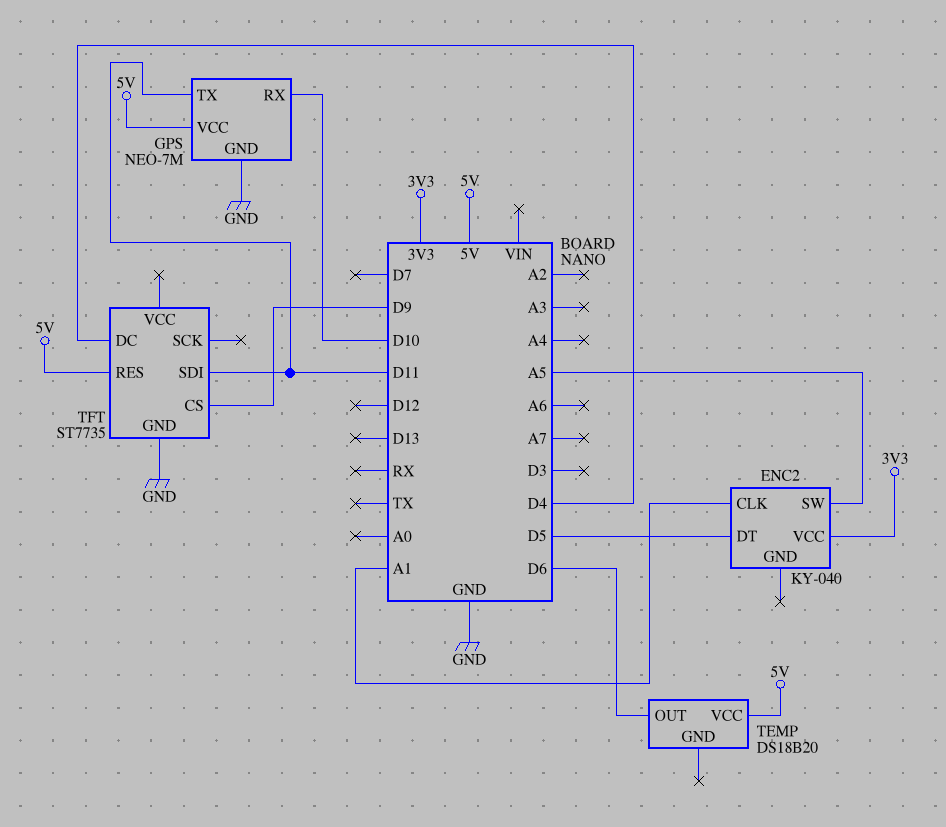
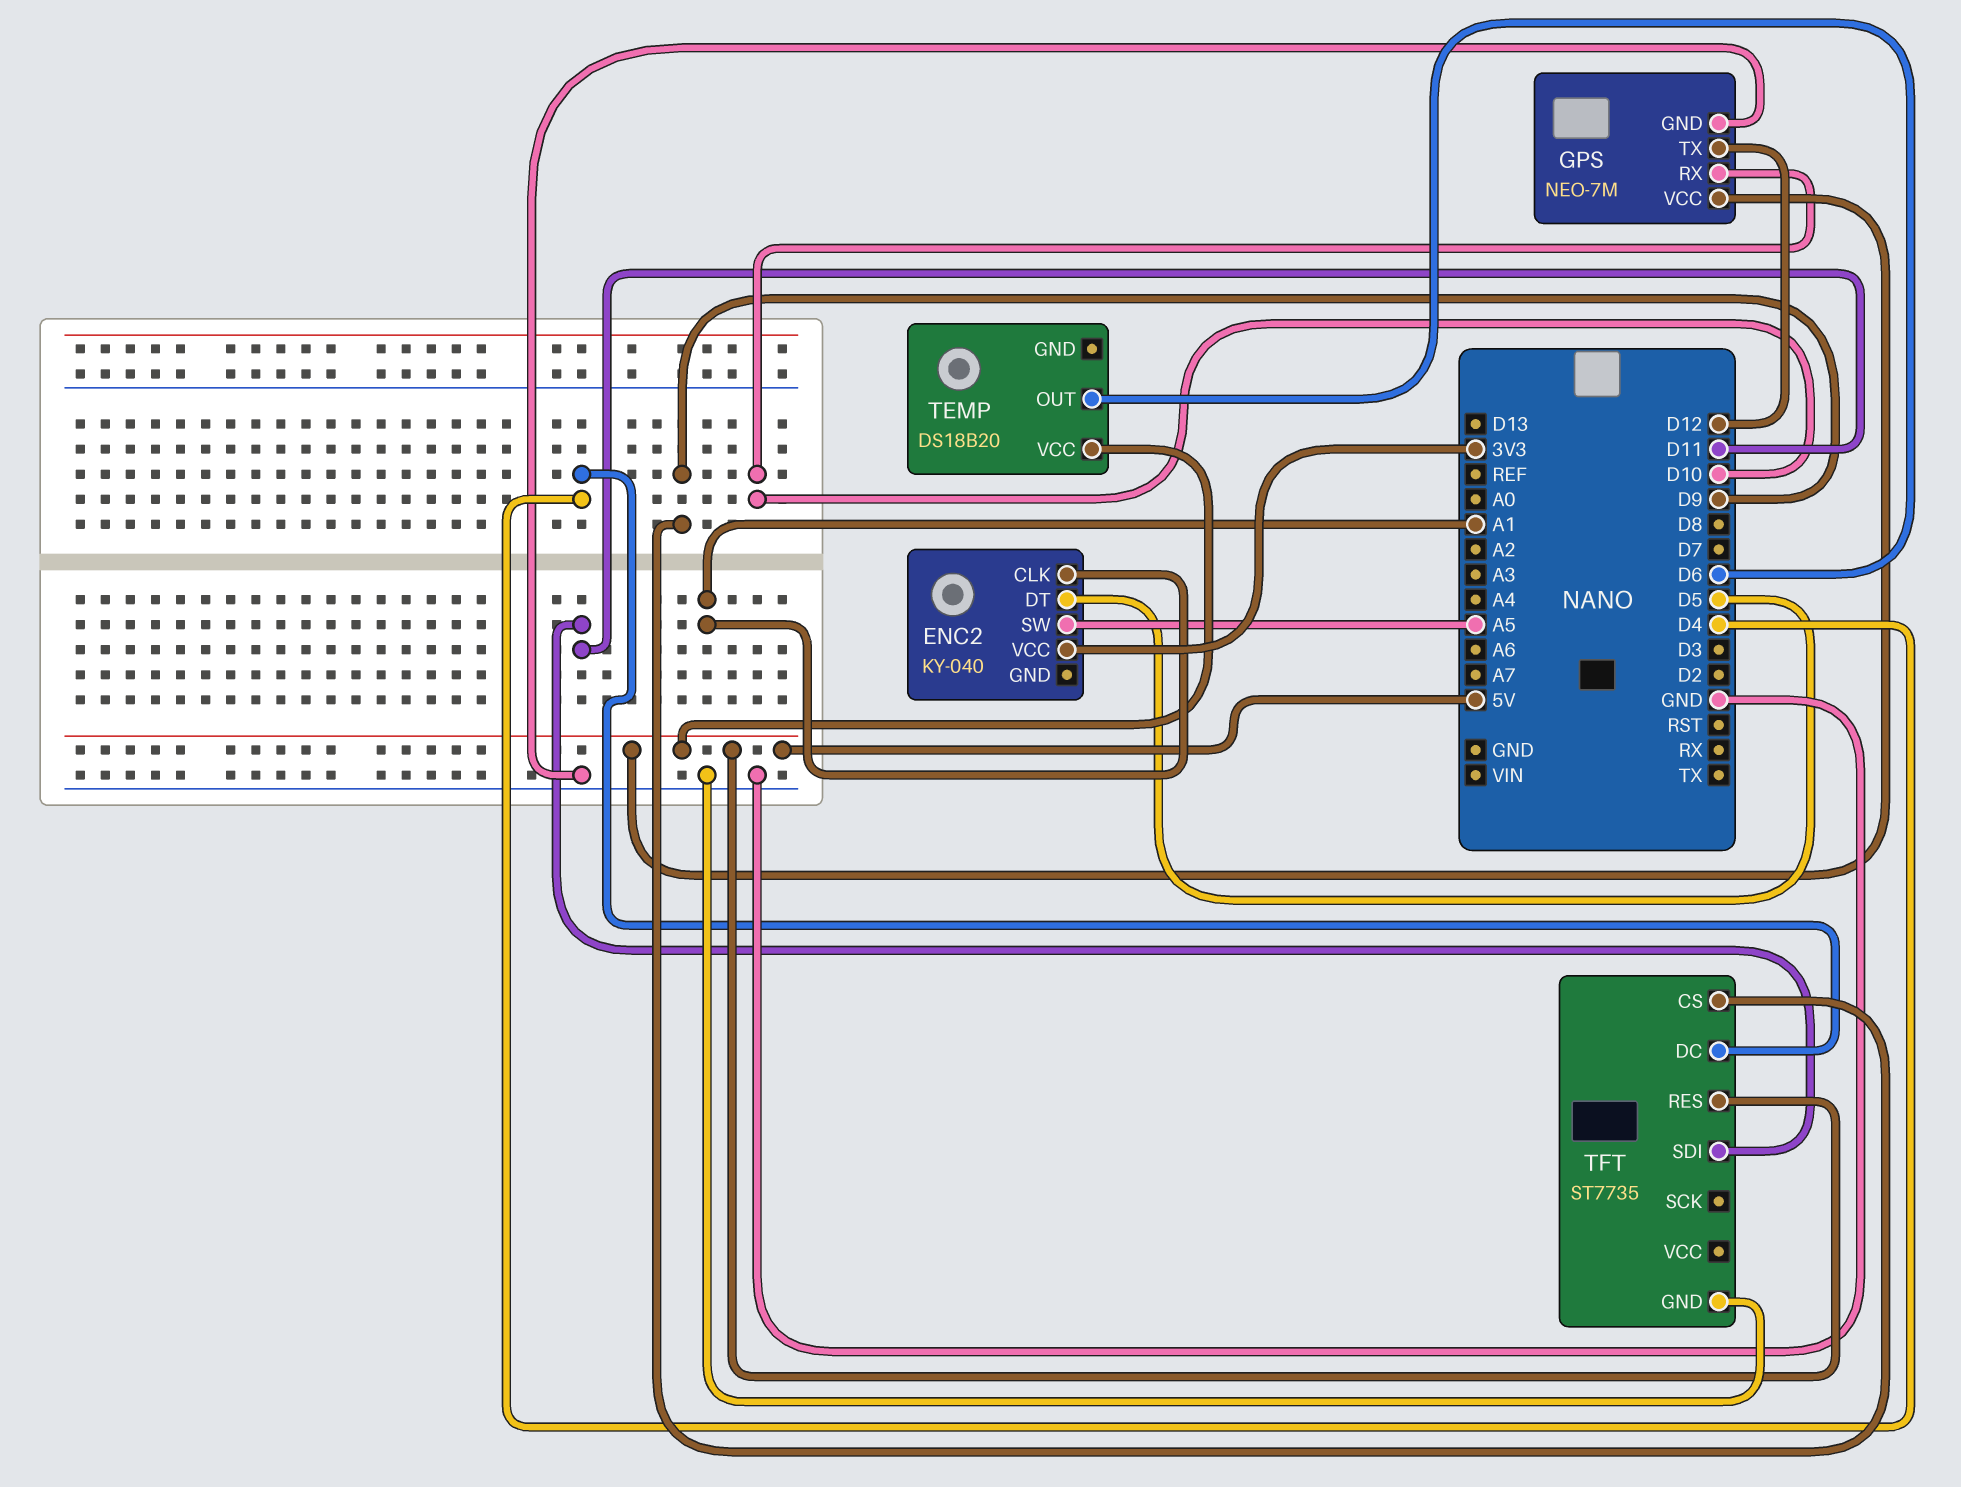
GPS pin TX: D11 -> D12

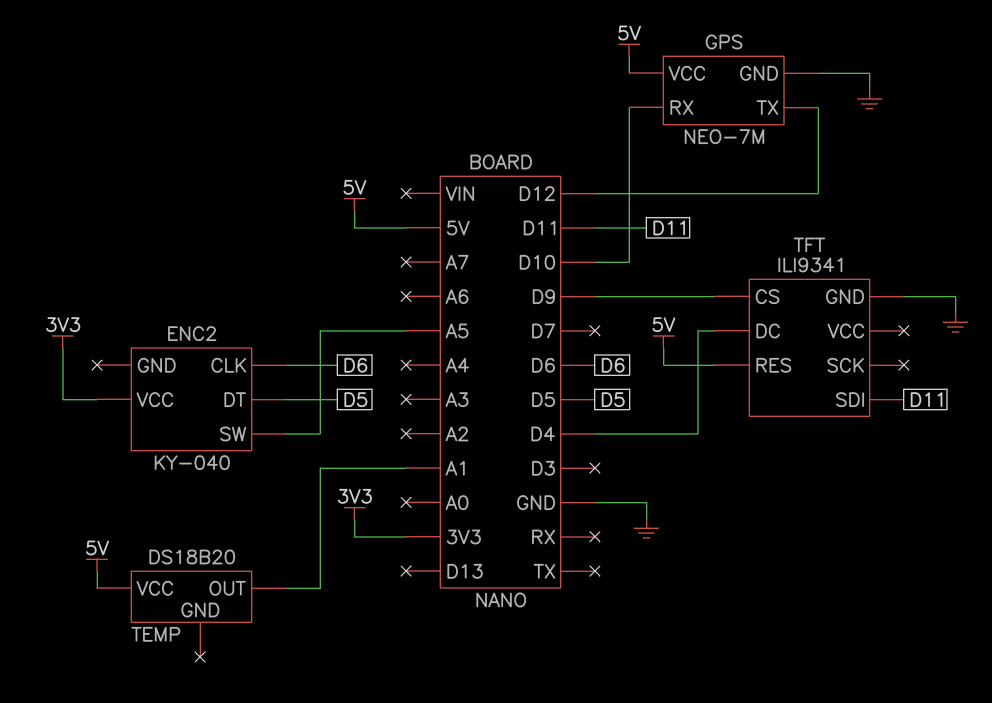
ENC2 pin CLK: A1 -> D6
TEMP pin OUT: D6 -> A1
TFT: ST7735 -> ILI9341

